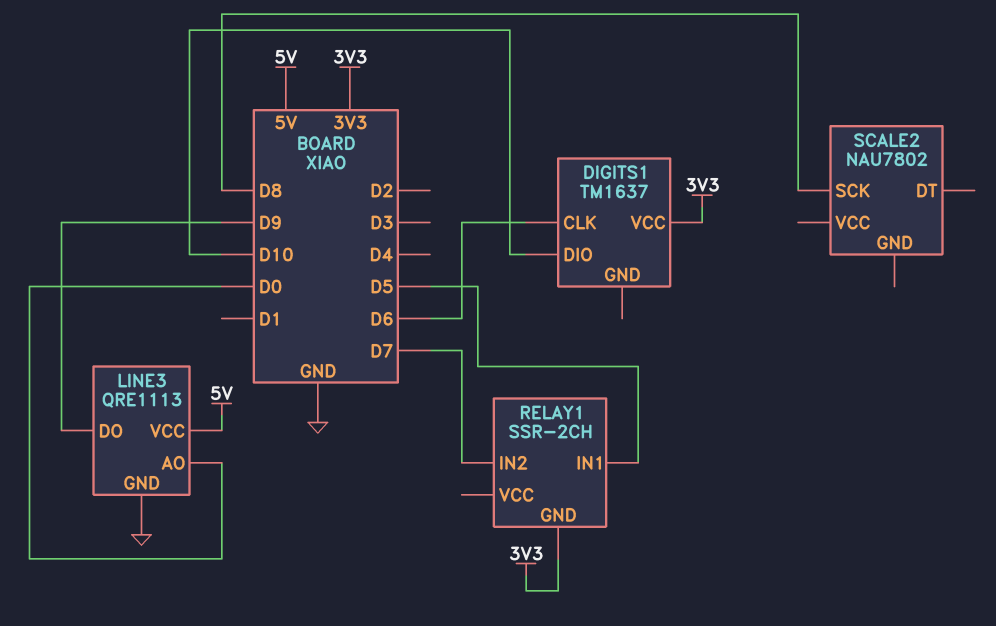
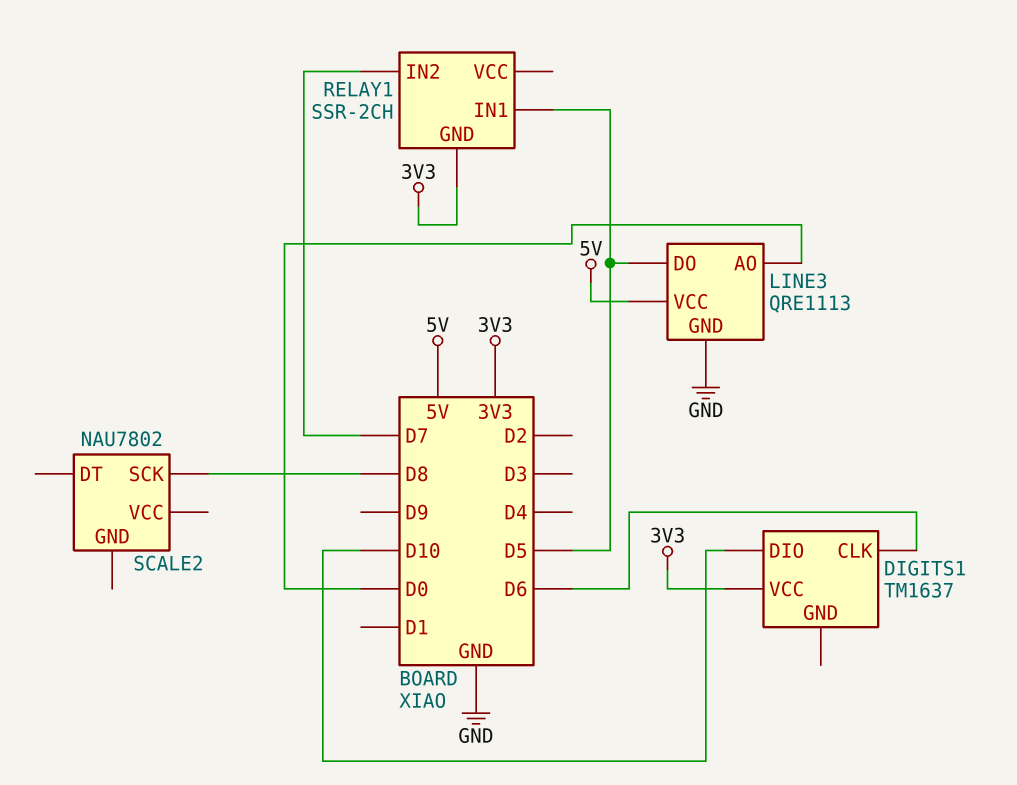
LINE3 pin DO: D9 -> D5

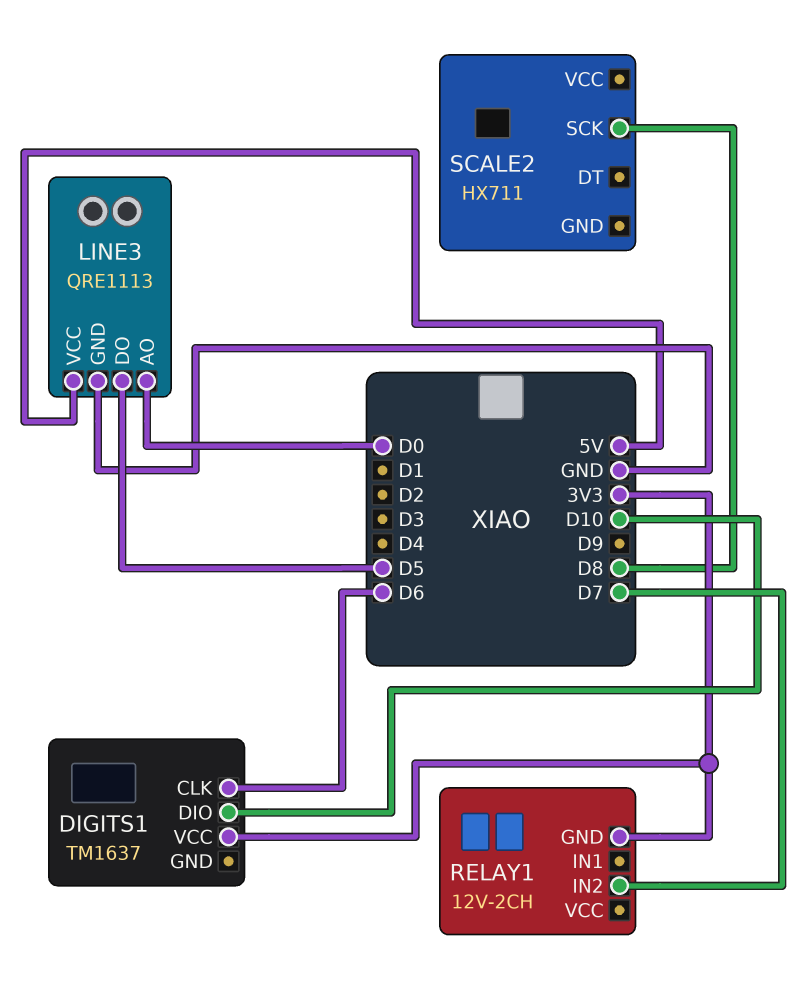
RELAY1: SSR-2CH -> 12V-2CH
RELAY1 pin IN1: D5 -> none
SCALE2: NAU7802 -> HX711

